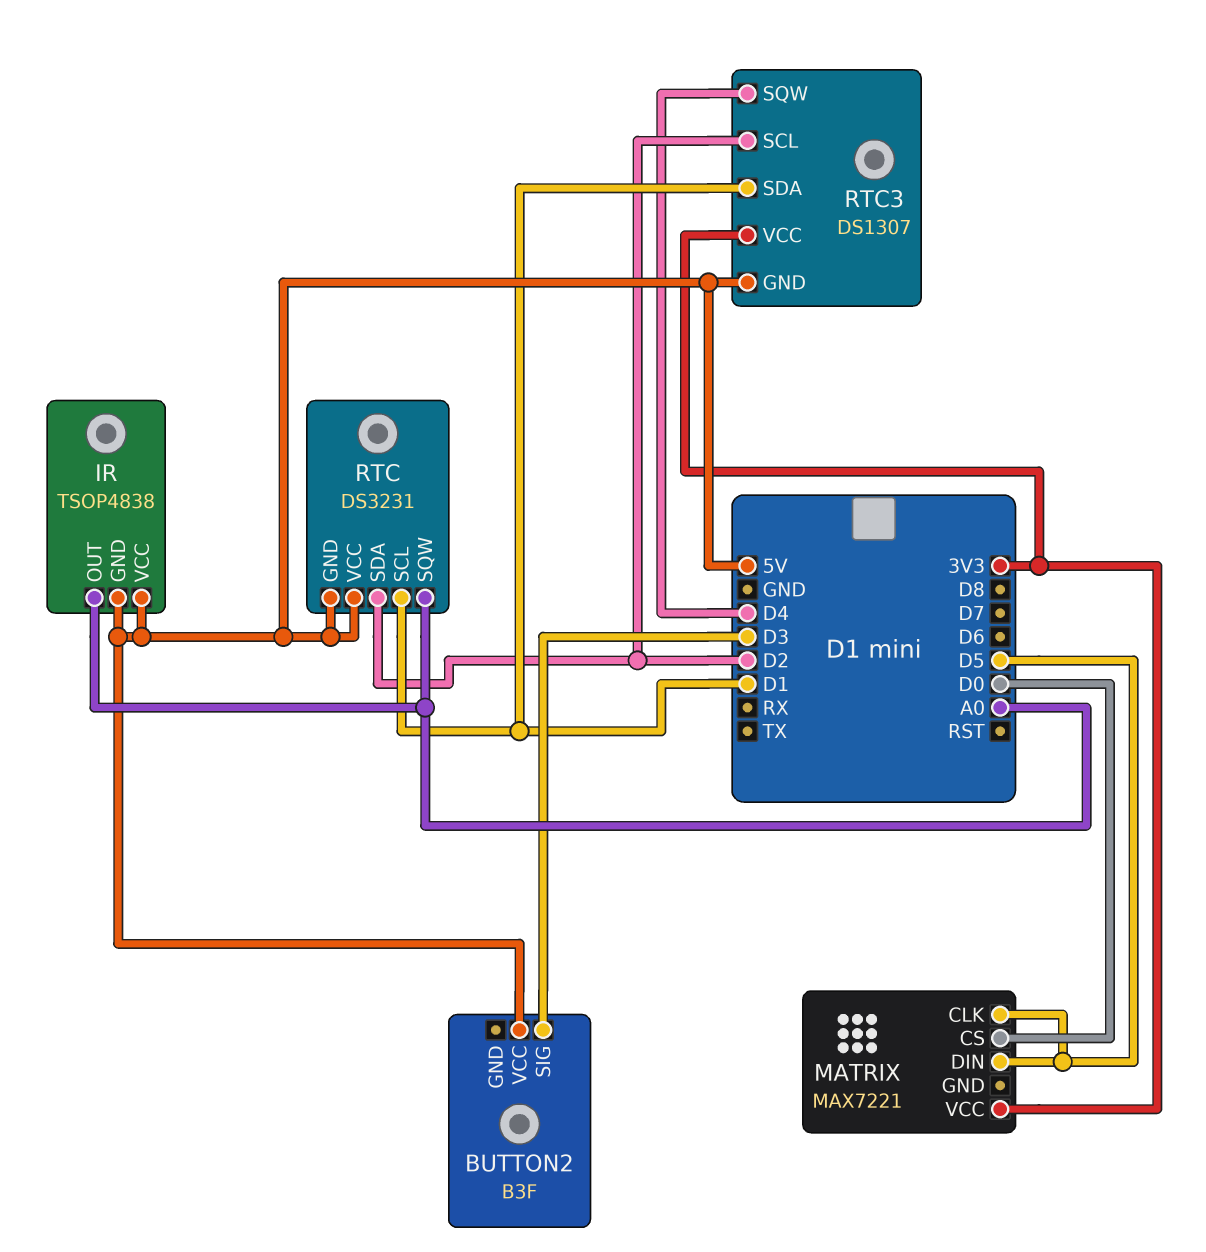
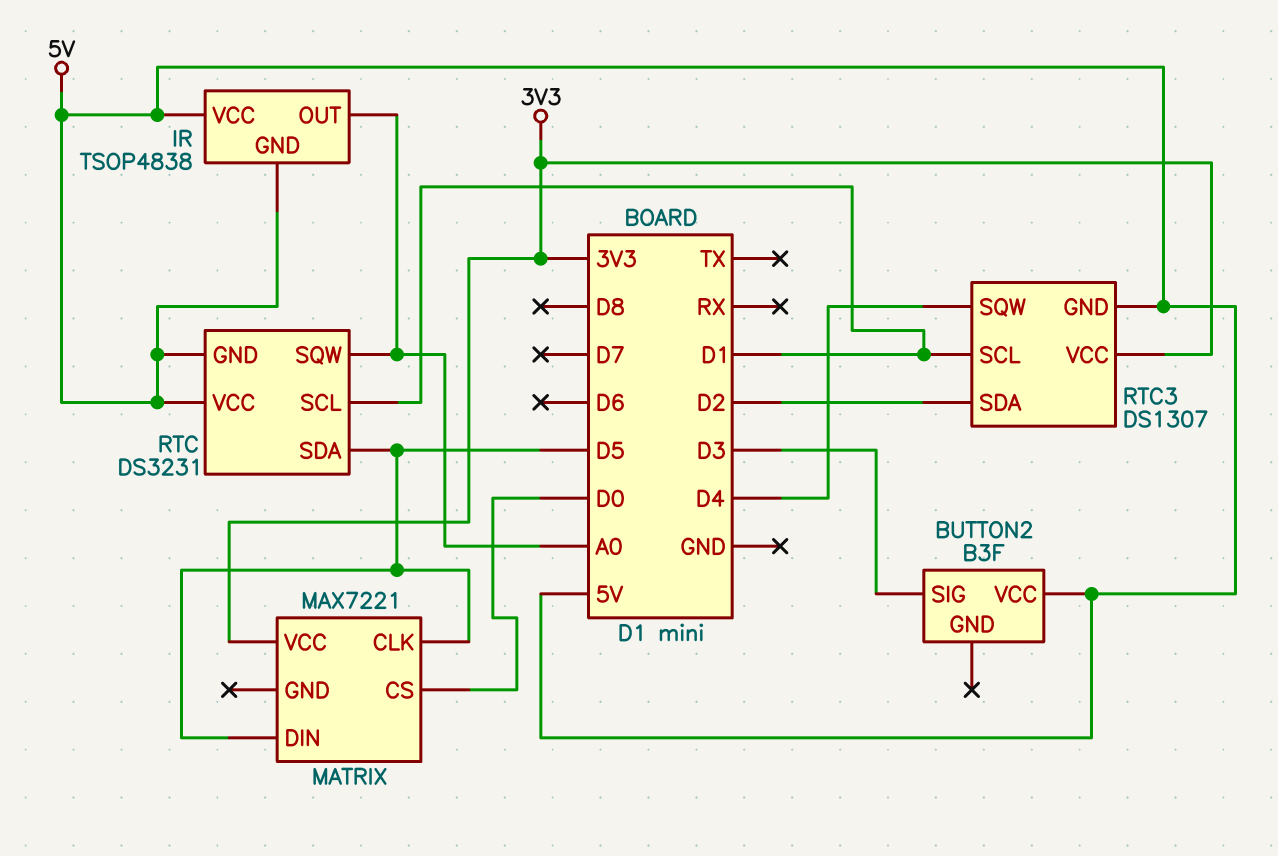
RTC pin SDA: D2 -> D5
RTC3 pin SCL: D2 -> D1
RTC3 pin SDA: D1 -> D2

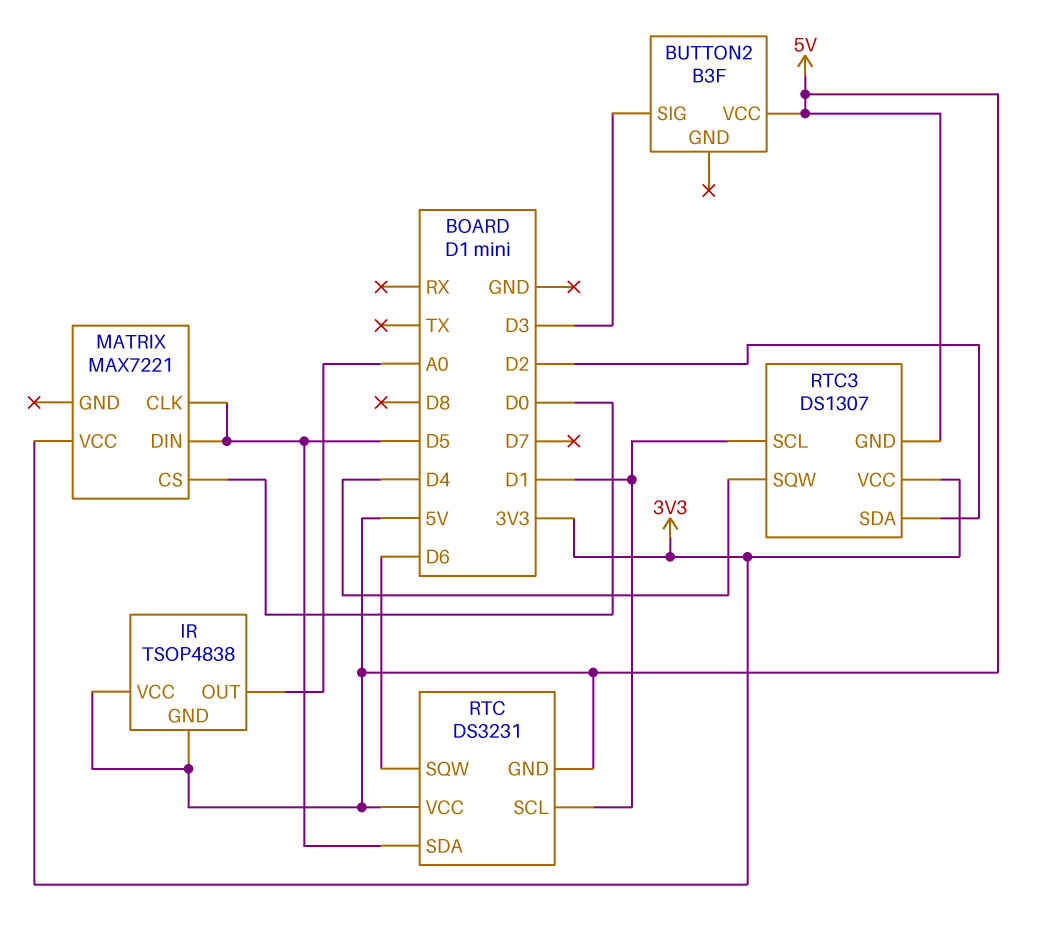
RTC pin SQW: A0 -> D6

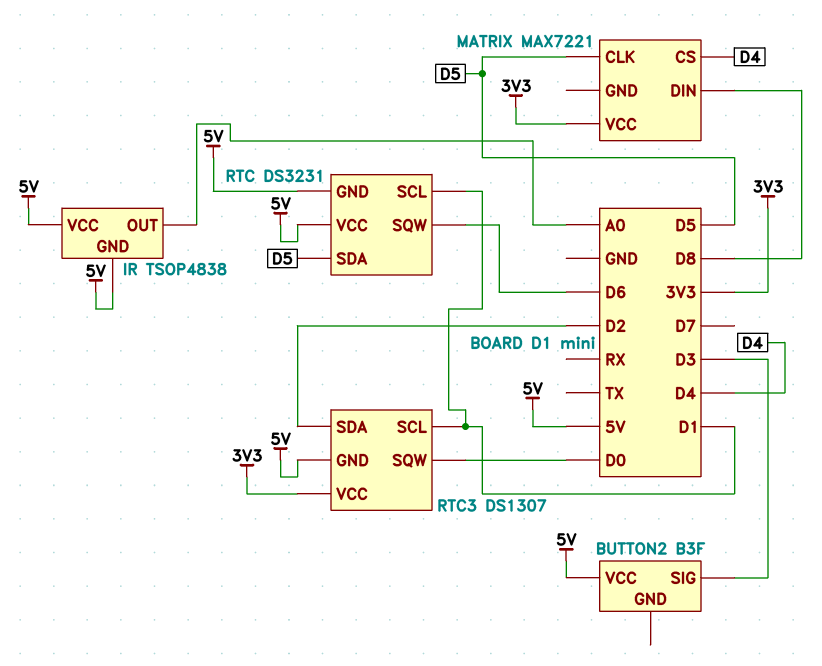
MATRIX pin CS: D0 -> D4
MATRIX pin DIN: D5 -> D8
RTC3 pin SQW: D4 -> D0

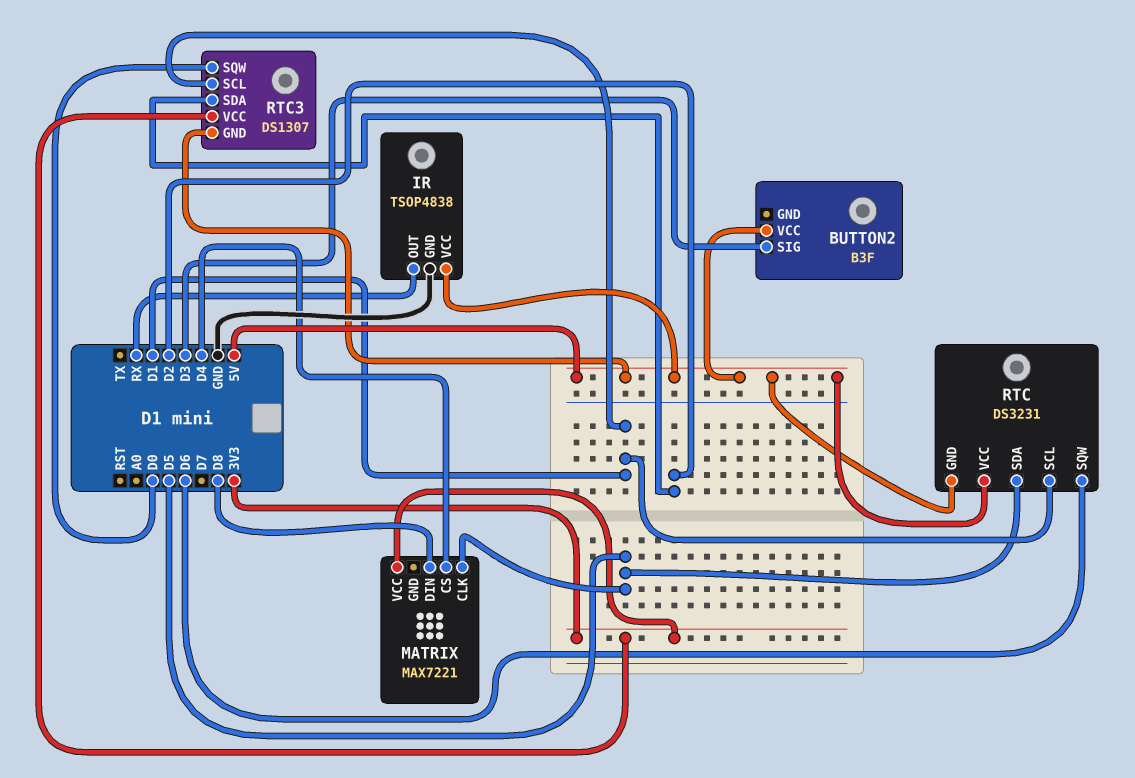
IR pin GND: 5V -> GND
IR pin OUT: A0 -> RX

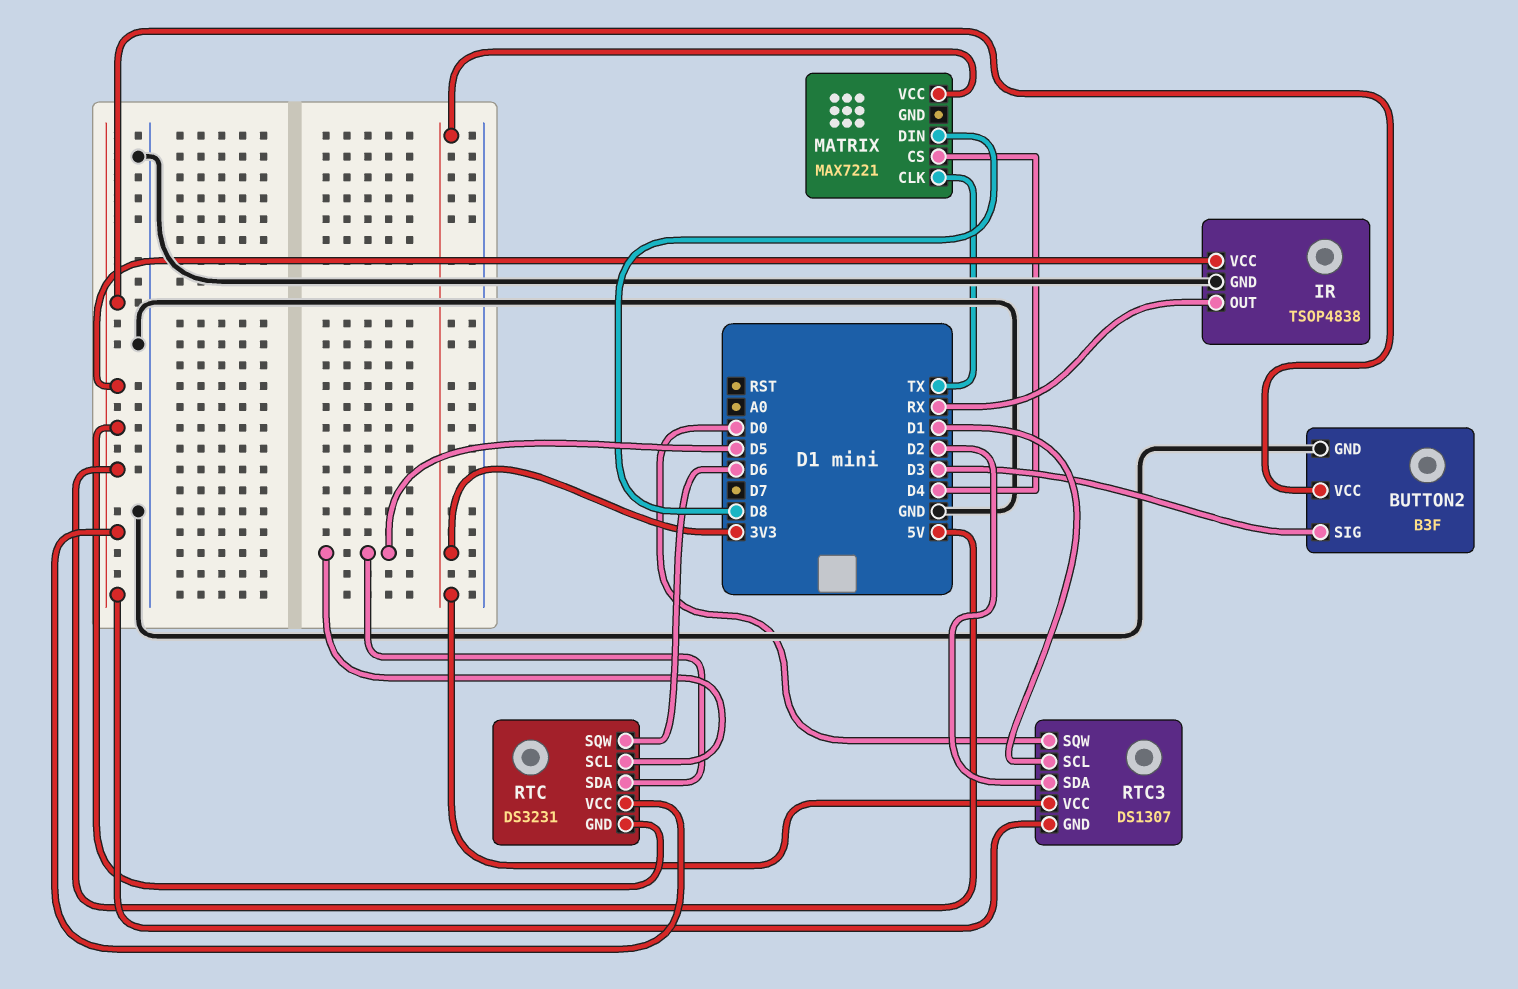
BUTTON2 pin GND: none -> GND
MATRIX pin CLK: D5 -> TX
RTC pin SCL: D1 -> D5

